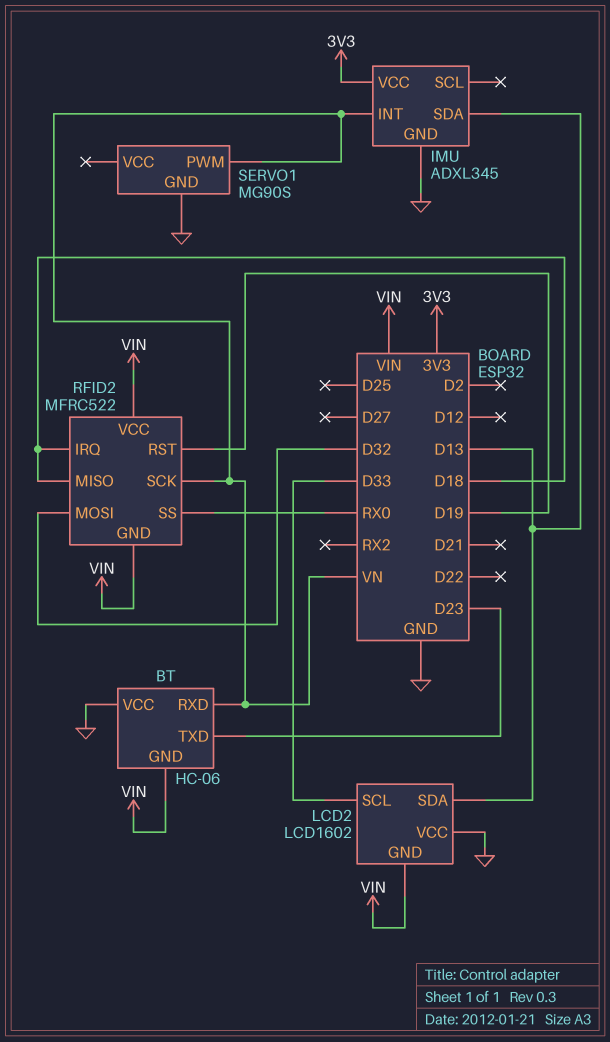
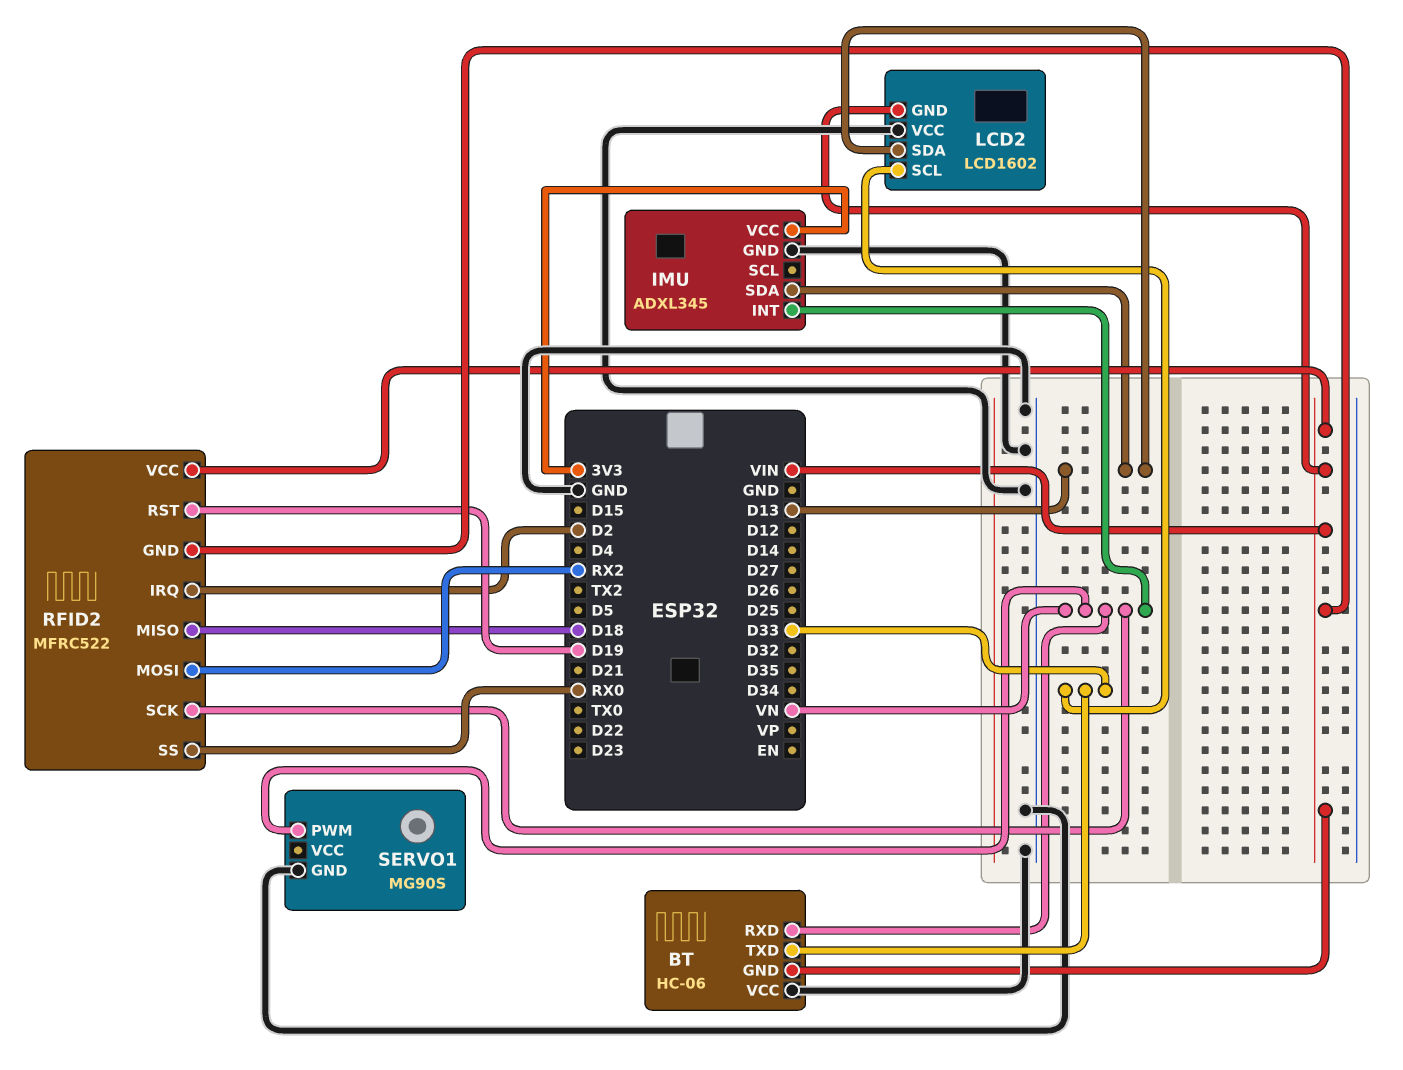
BT pin TXD: D23 -> D33
RFID2 pin IRQ: D18 -> D2
RFID2 pin MOSI: D32 -> RX2

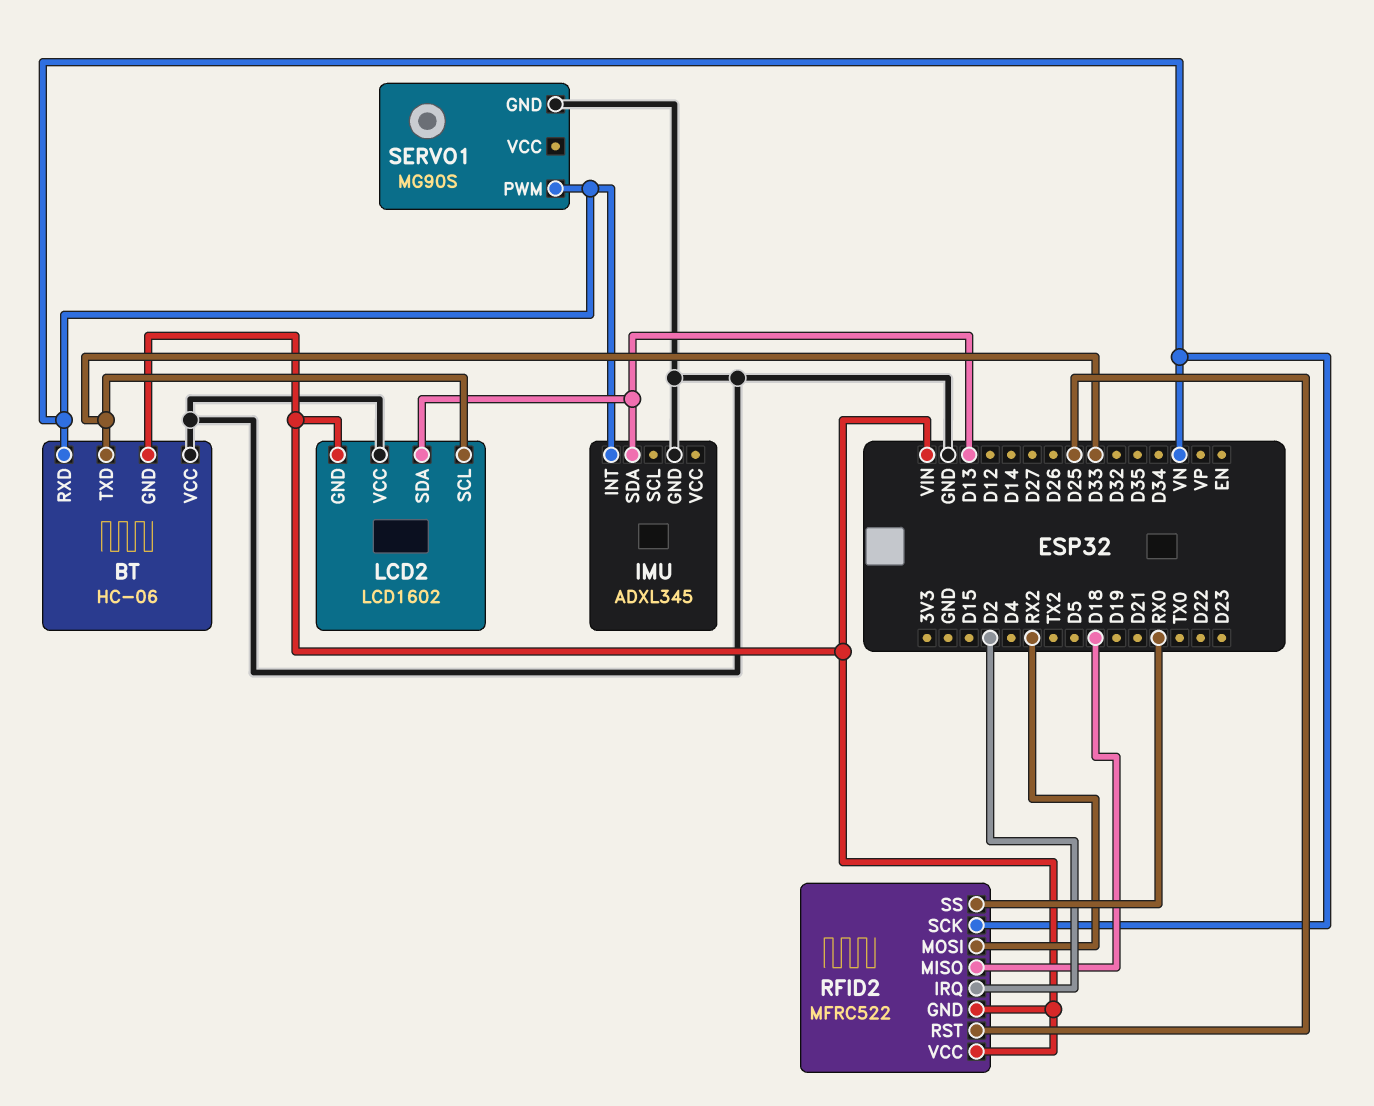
IMU pin VCC: 3V3 -> none
RFID2 pin RST: D19 -> D25

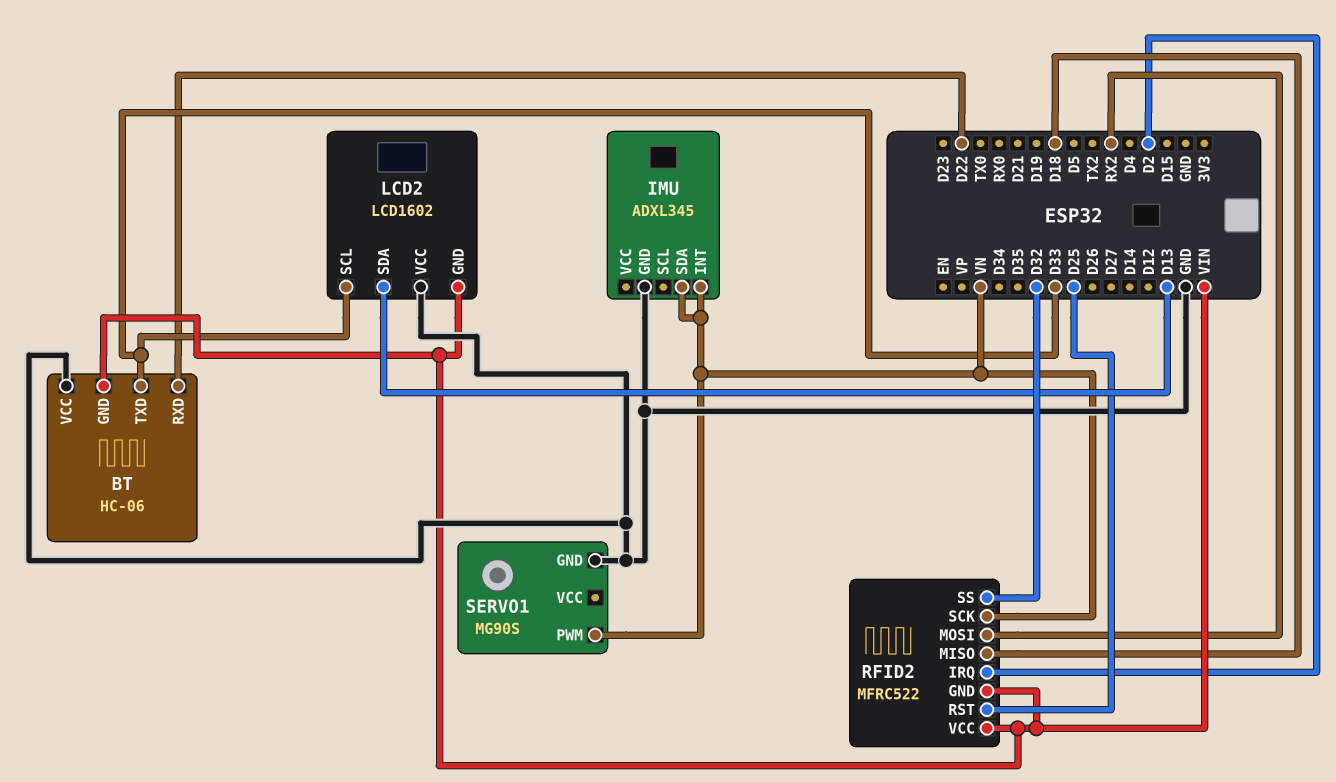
BT pin RXD: VN -> D22
IMU pin SDA: D13 -> VN
RFID2 pin SS: RX0 -> D32

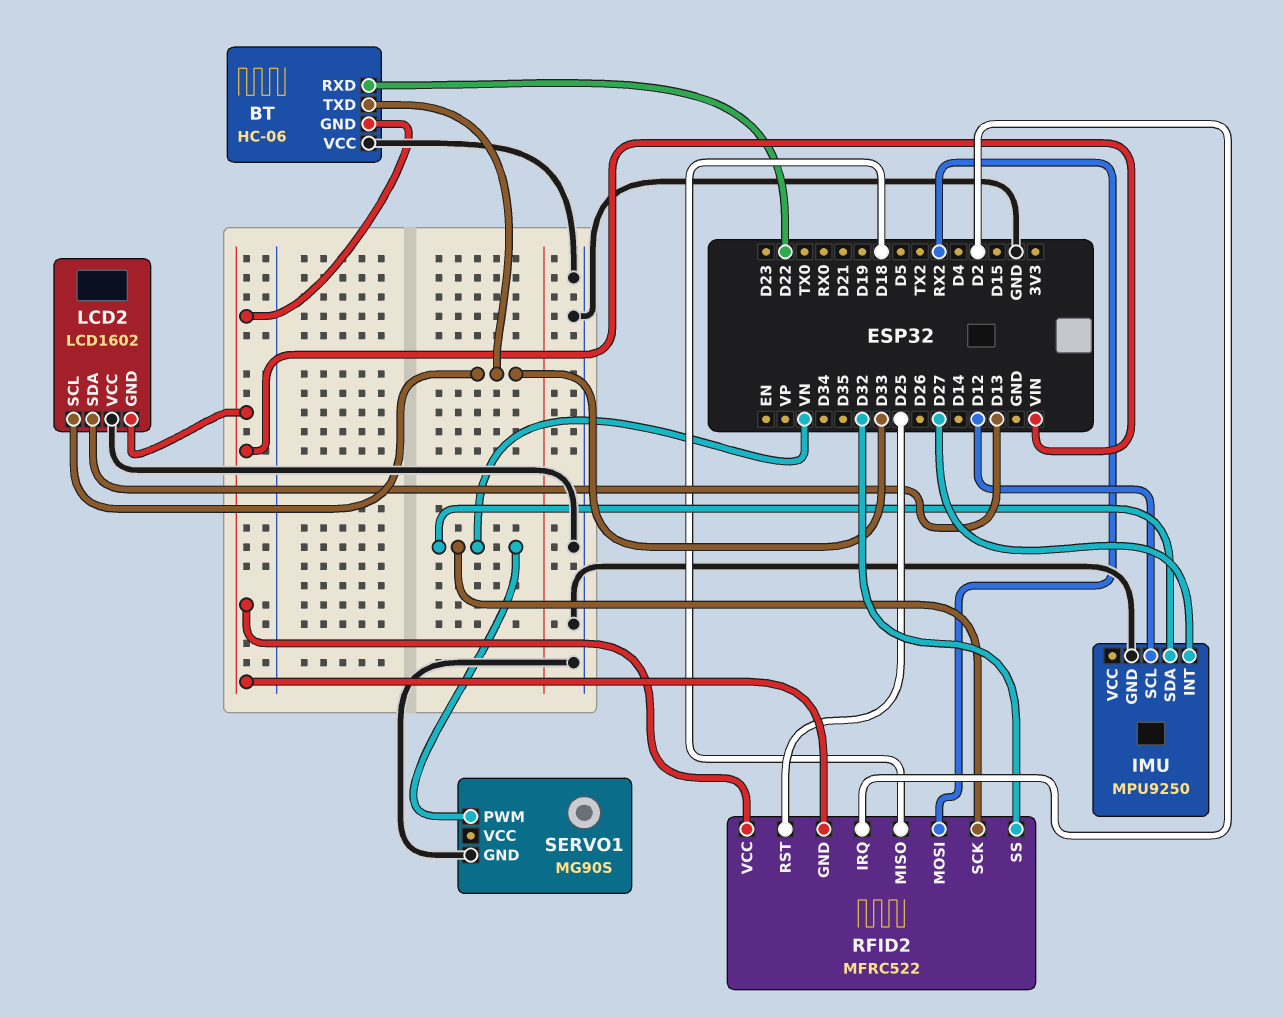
IMU: ADXL345 -> MPU9250
IMU pin INT: VN -> D27
IMU pin SCL: none -> D12

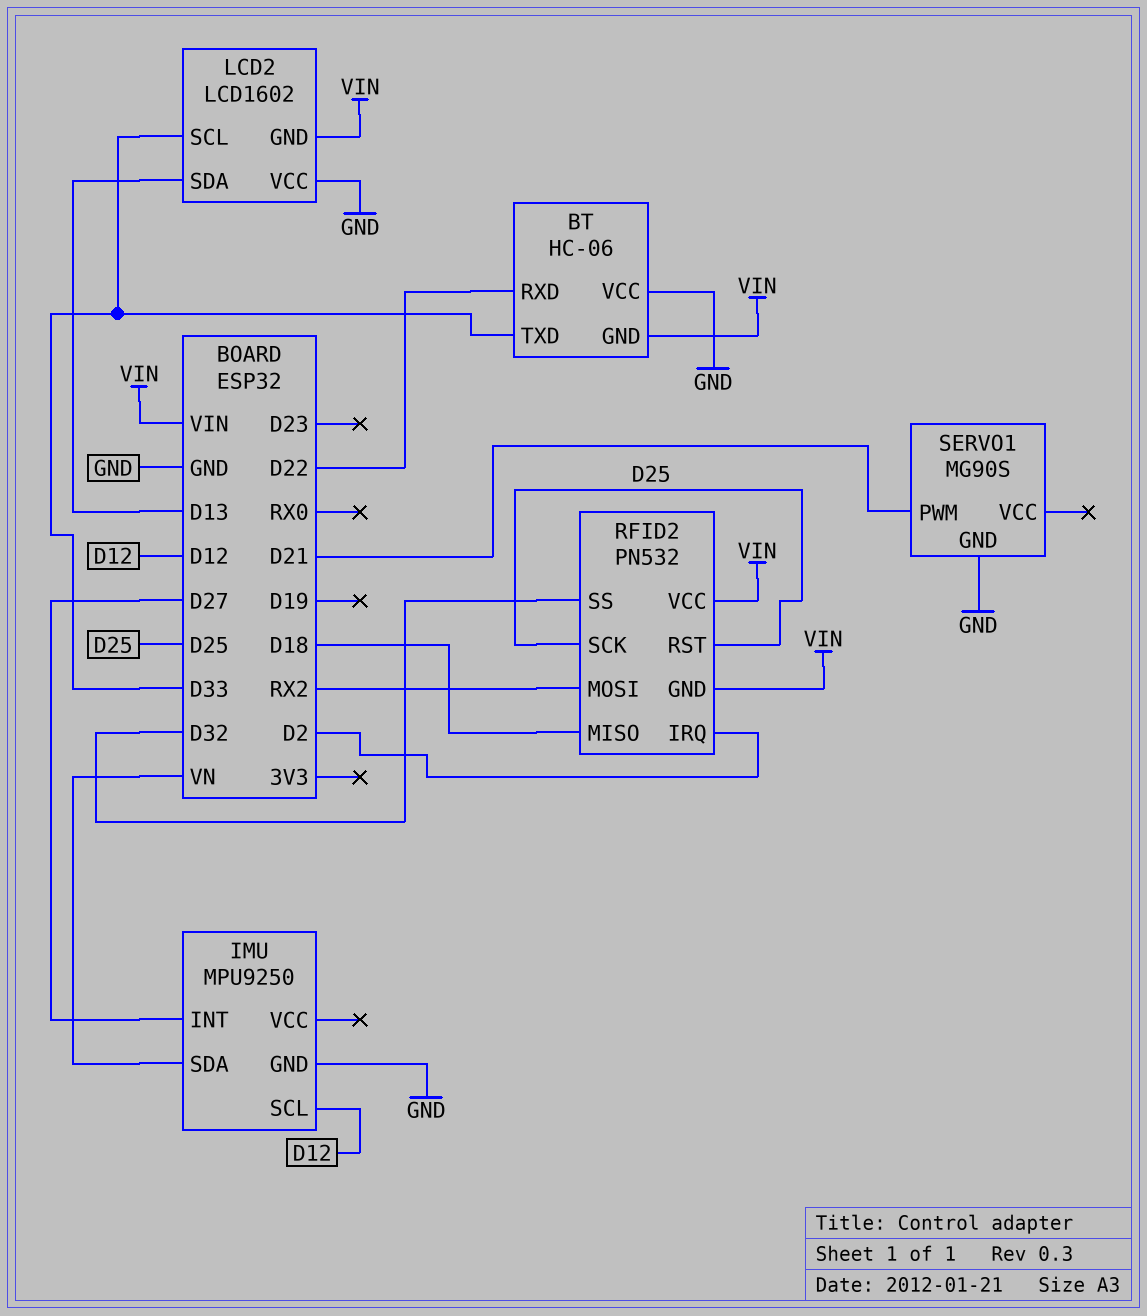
RFID2: MFRC522 -> PN532
RFID2 pin SCK: VN -> D25
SERVO1 pin PWM: VN -> D21

